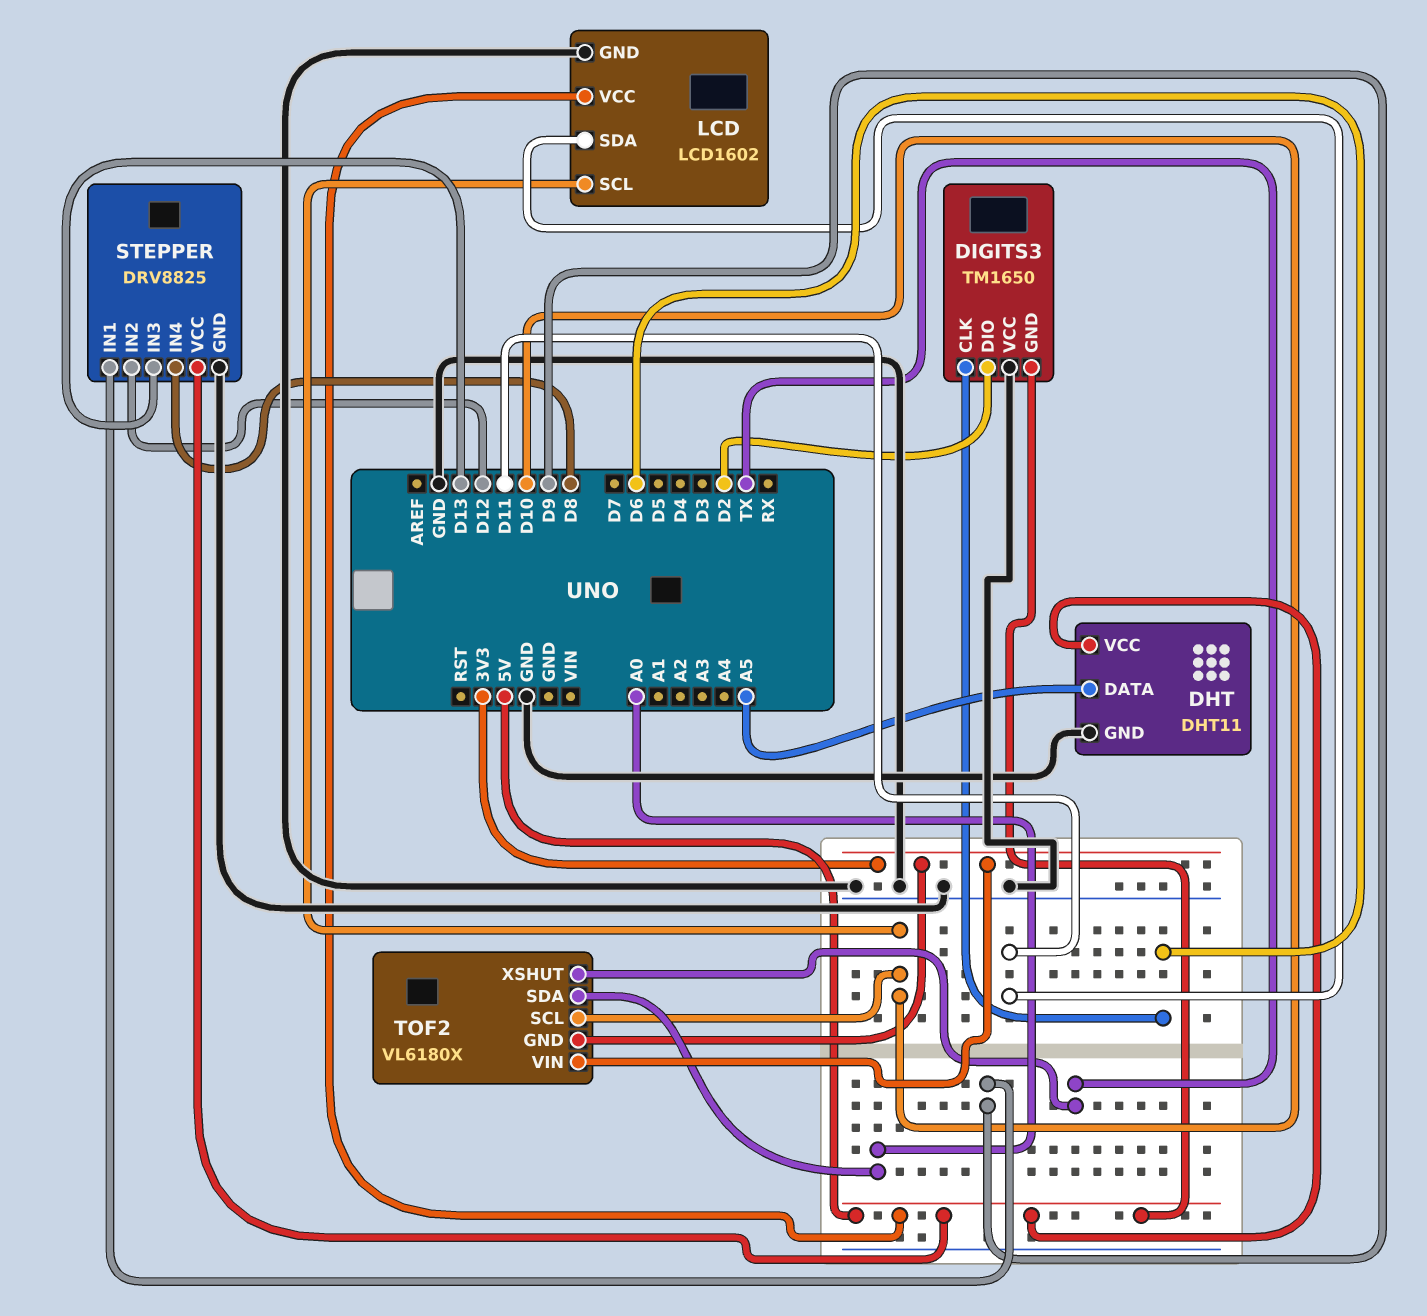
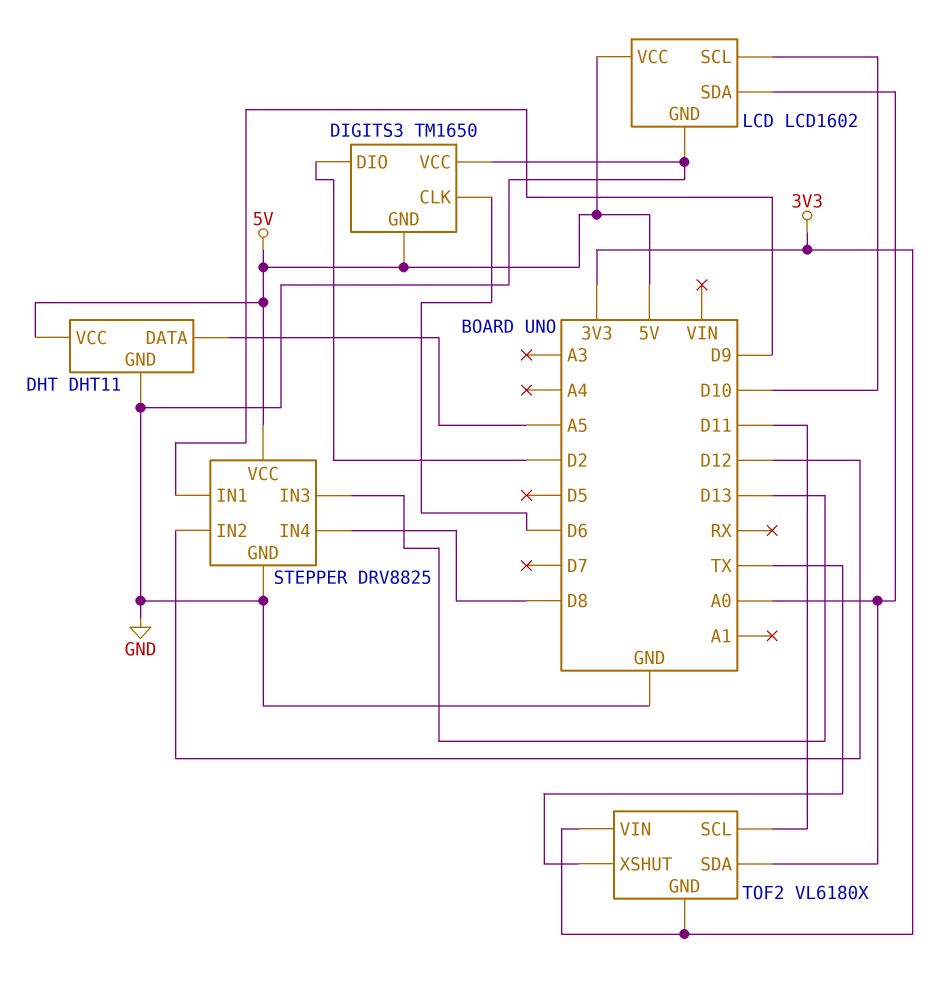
LCD pin SDA: D11 -> A0
TOF2 pin SCL: D10 -> D11

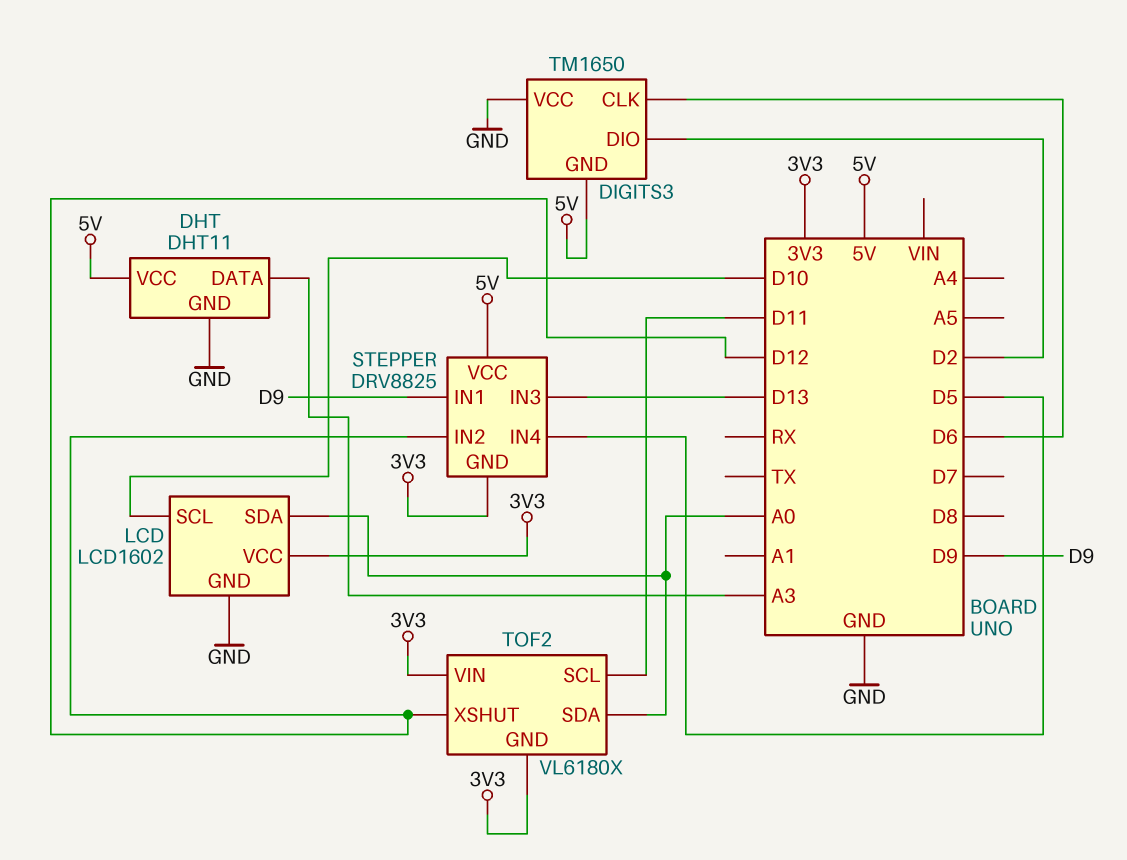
DHT pin DATA: A5 -> A3
LCD pin VCC: 5V -> 3V3
STEPPER pin GND: GND -> 3V3
STEPPER pin IN4: D8 -> D5
TOF2 pin XSHUT: TX -> D12

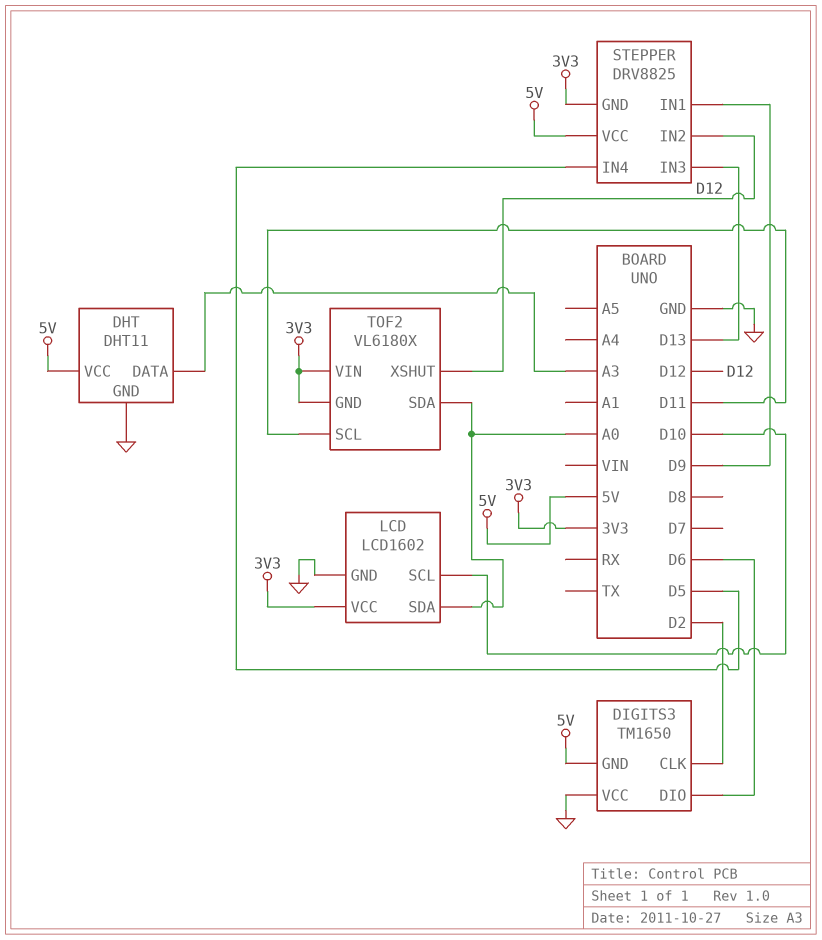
DIGITS3 pin CLK: D6 -> D2
DIGITS3 pin DIO: D2 -> D6

